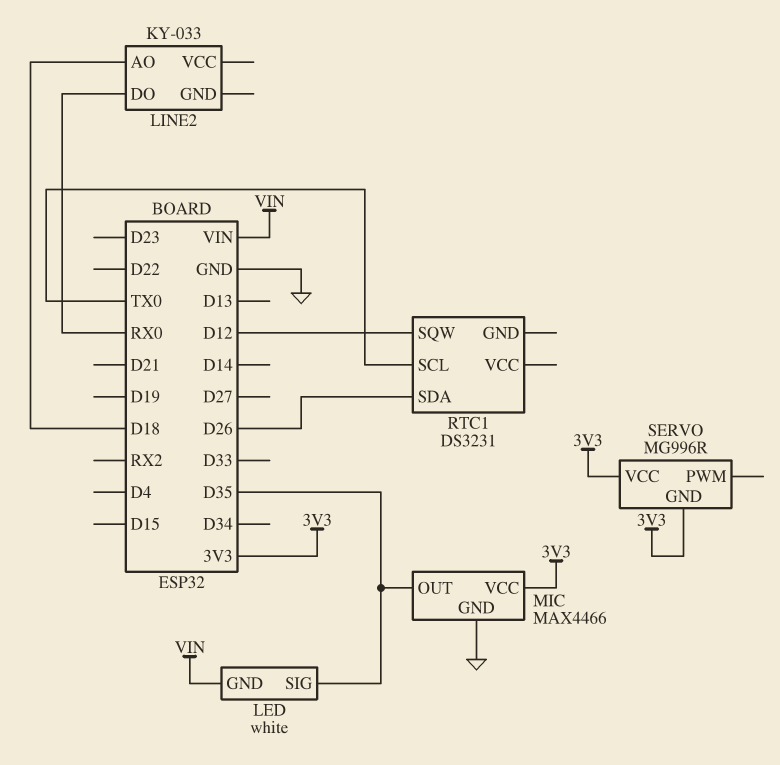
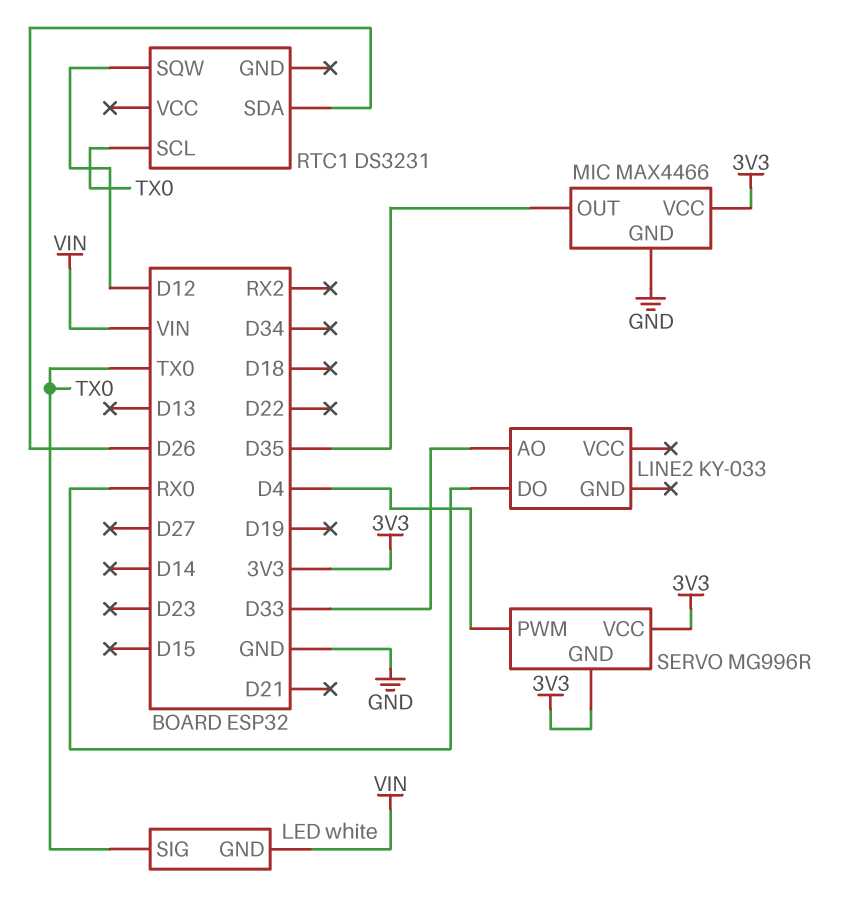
LED pin SIG: D35 -> TX0
LINE2 pin AO: D18 -> D33
SERVO pin PWM: none -> D4

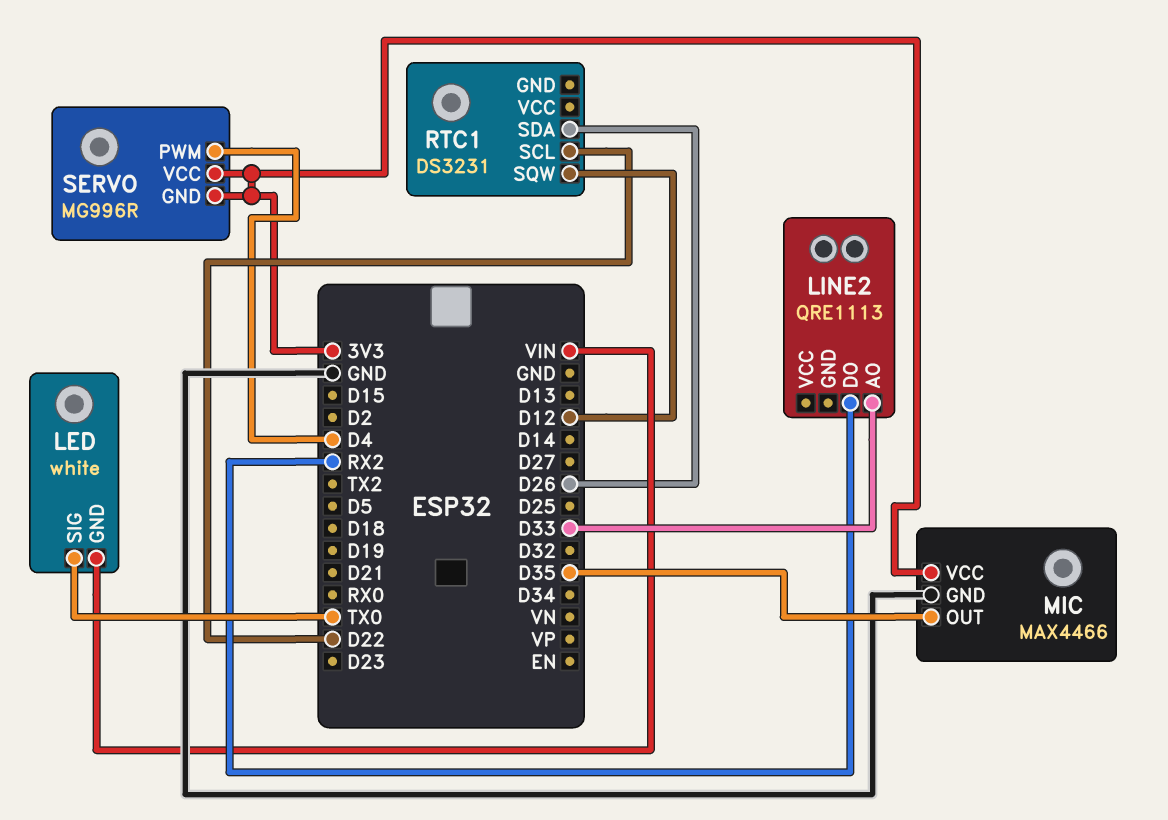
LINE2: KY-033 -> QRE1113
LINE2 pin DO: RX0 -> RX2
RTC1 pin SCL: TX0 -> D22

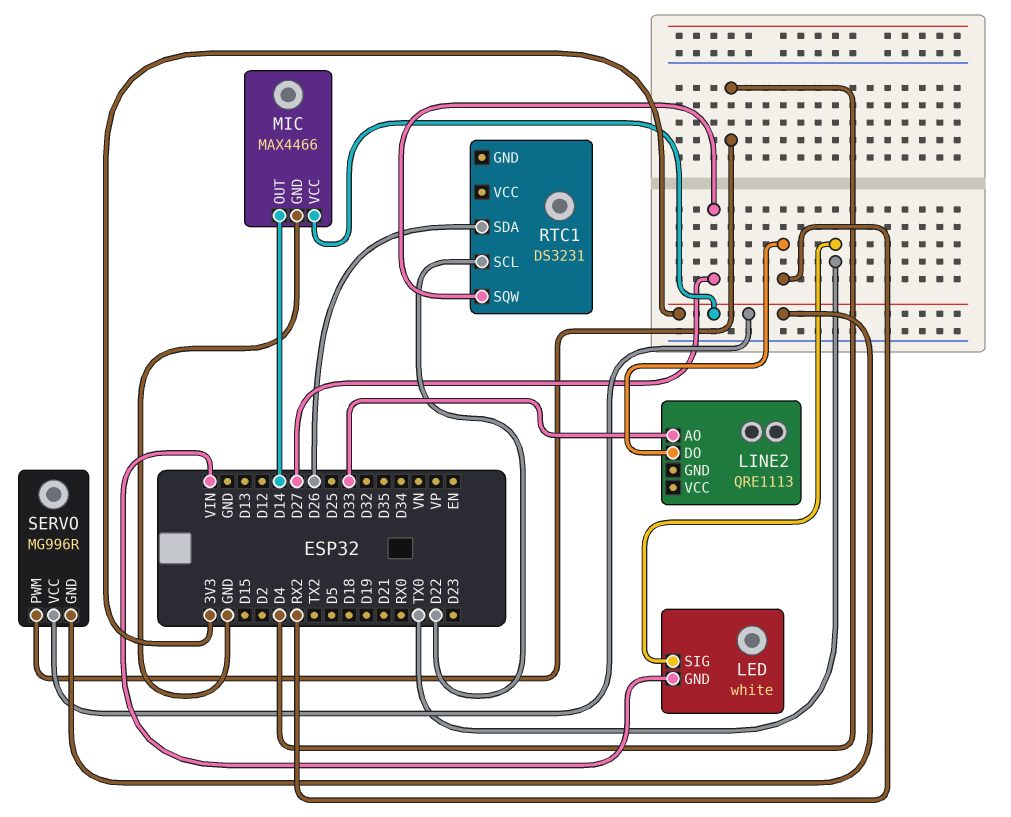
MIC pin OUT: D35 -> D14
RTC1 pin SQW: D12 -> D27

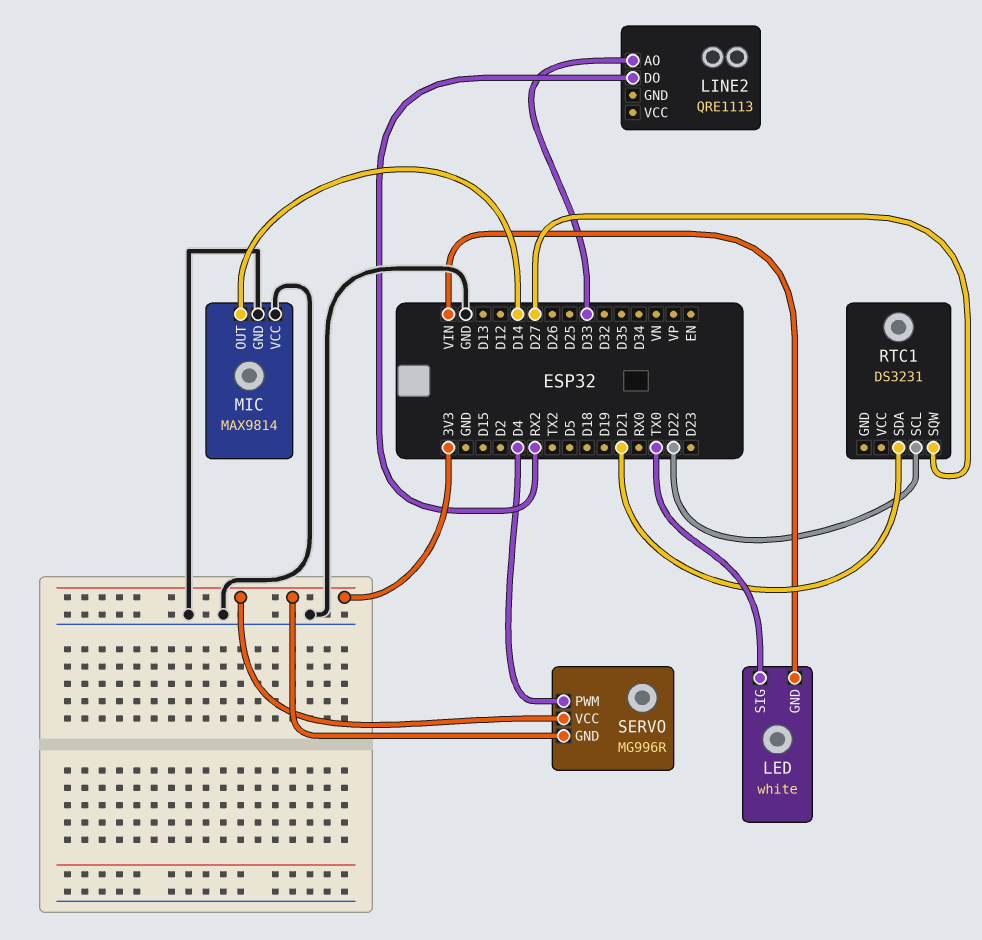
MIC: MAX4466 -> MAX9814
MIC pin VCC: 3V3 -> GND
RTC1 pin SDA: D26 -> D21

